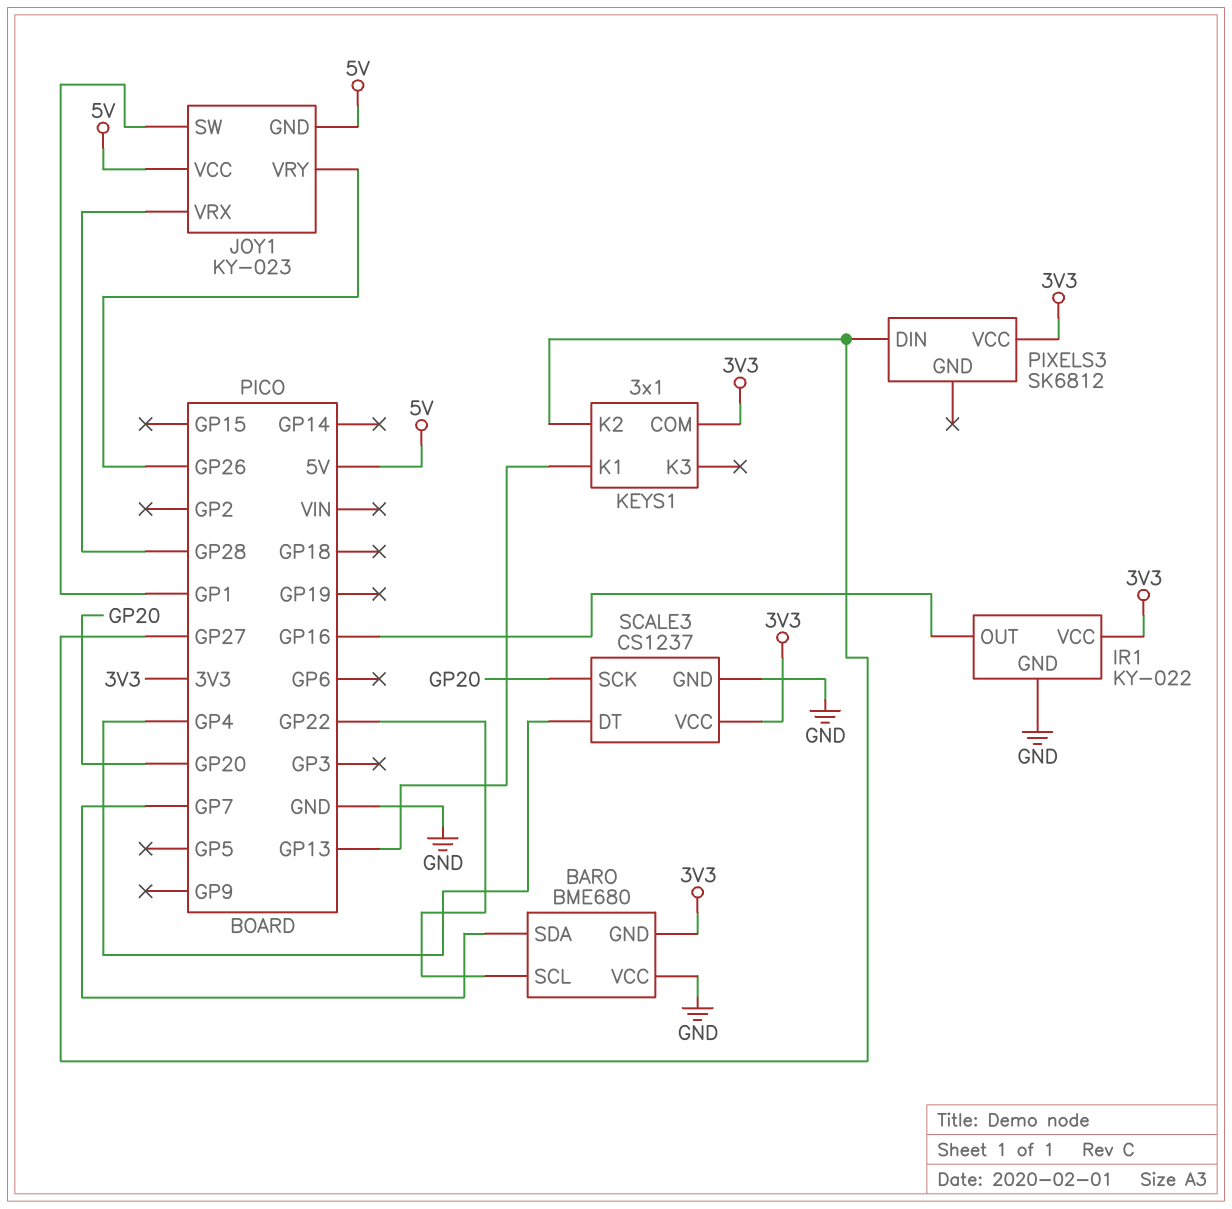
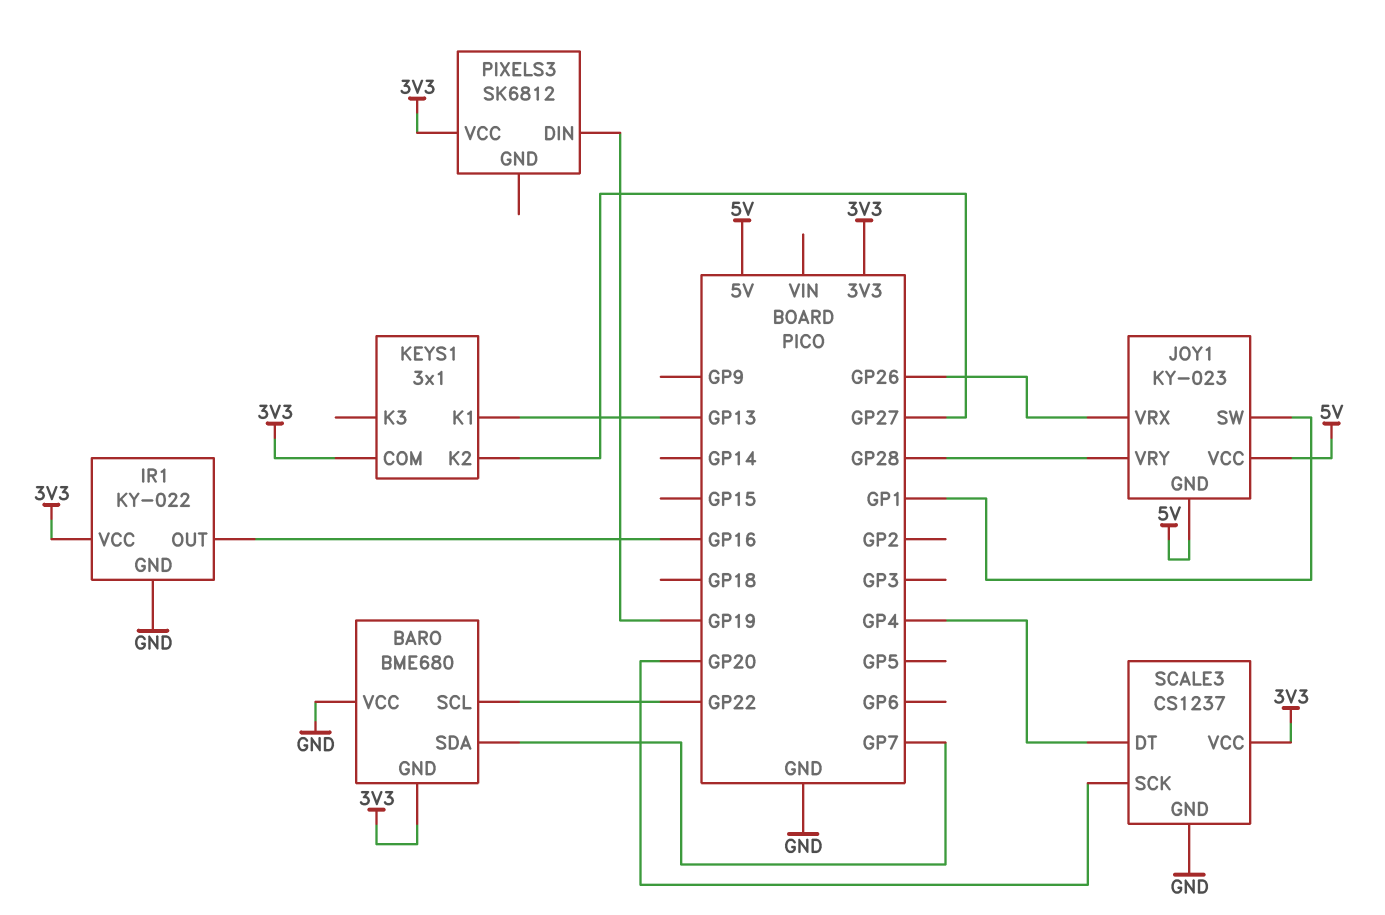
JOY1 pin VRX: GP28 -> GP26
JOY1 pin VRY: GP26 -> GP28
PIXELS3 pin DIN: GP27 -> GP19

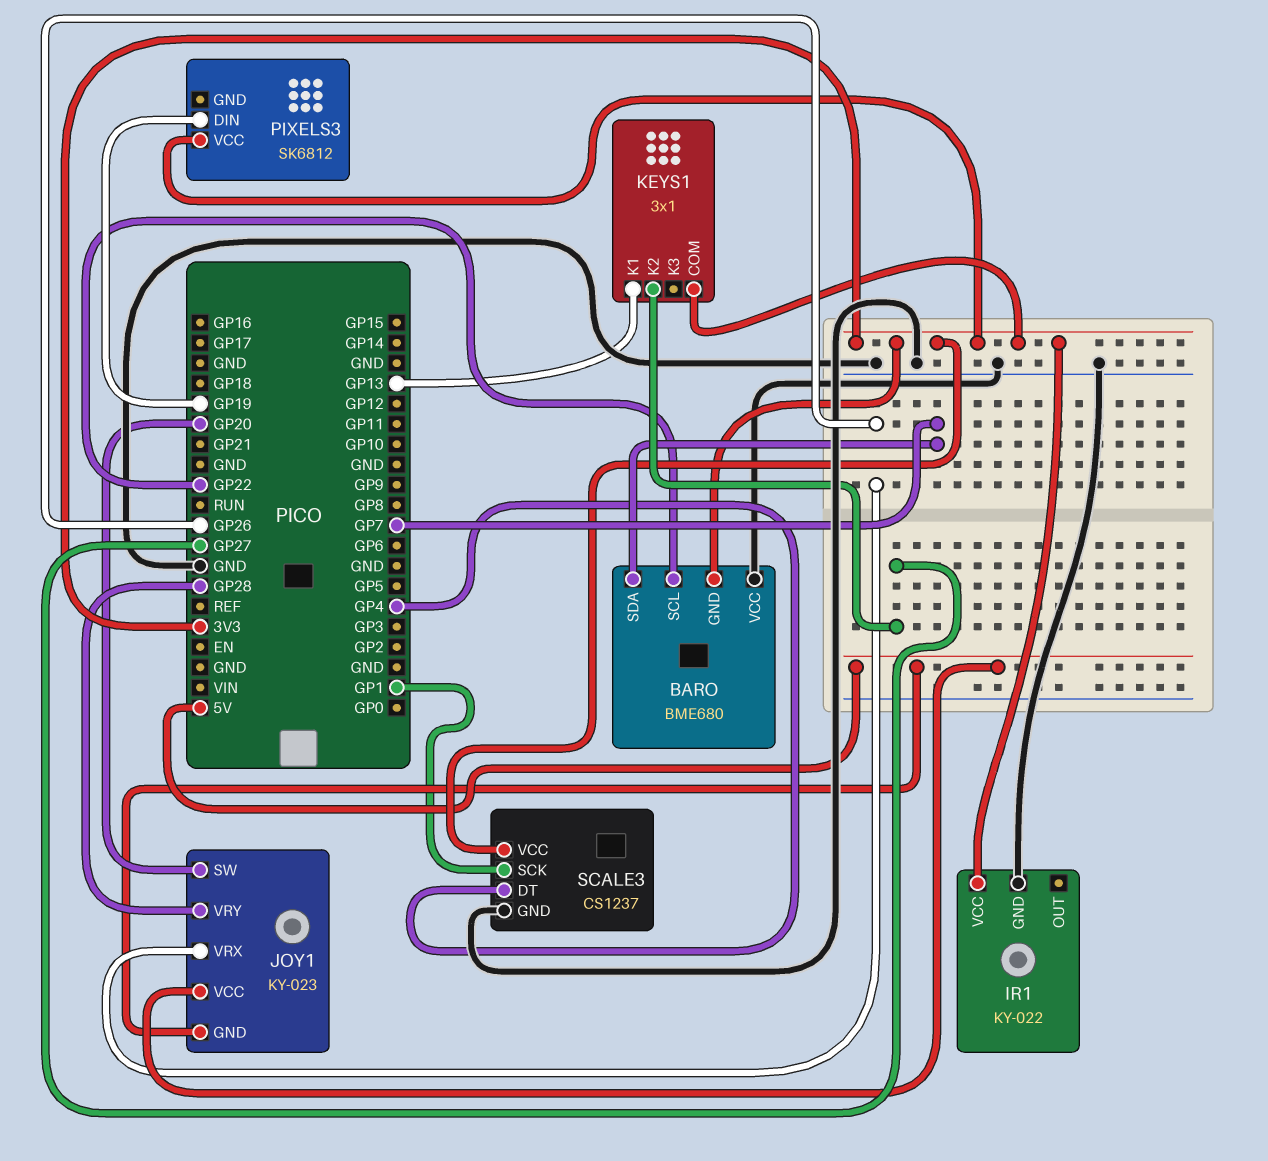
IR1 pin OUT: GP16 -> none
JOY1 pin SW: GP1 -> GP20
SCALE3 pin SCK: GP20 -> GP1

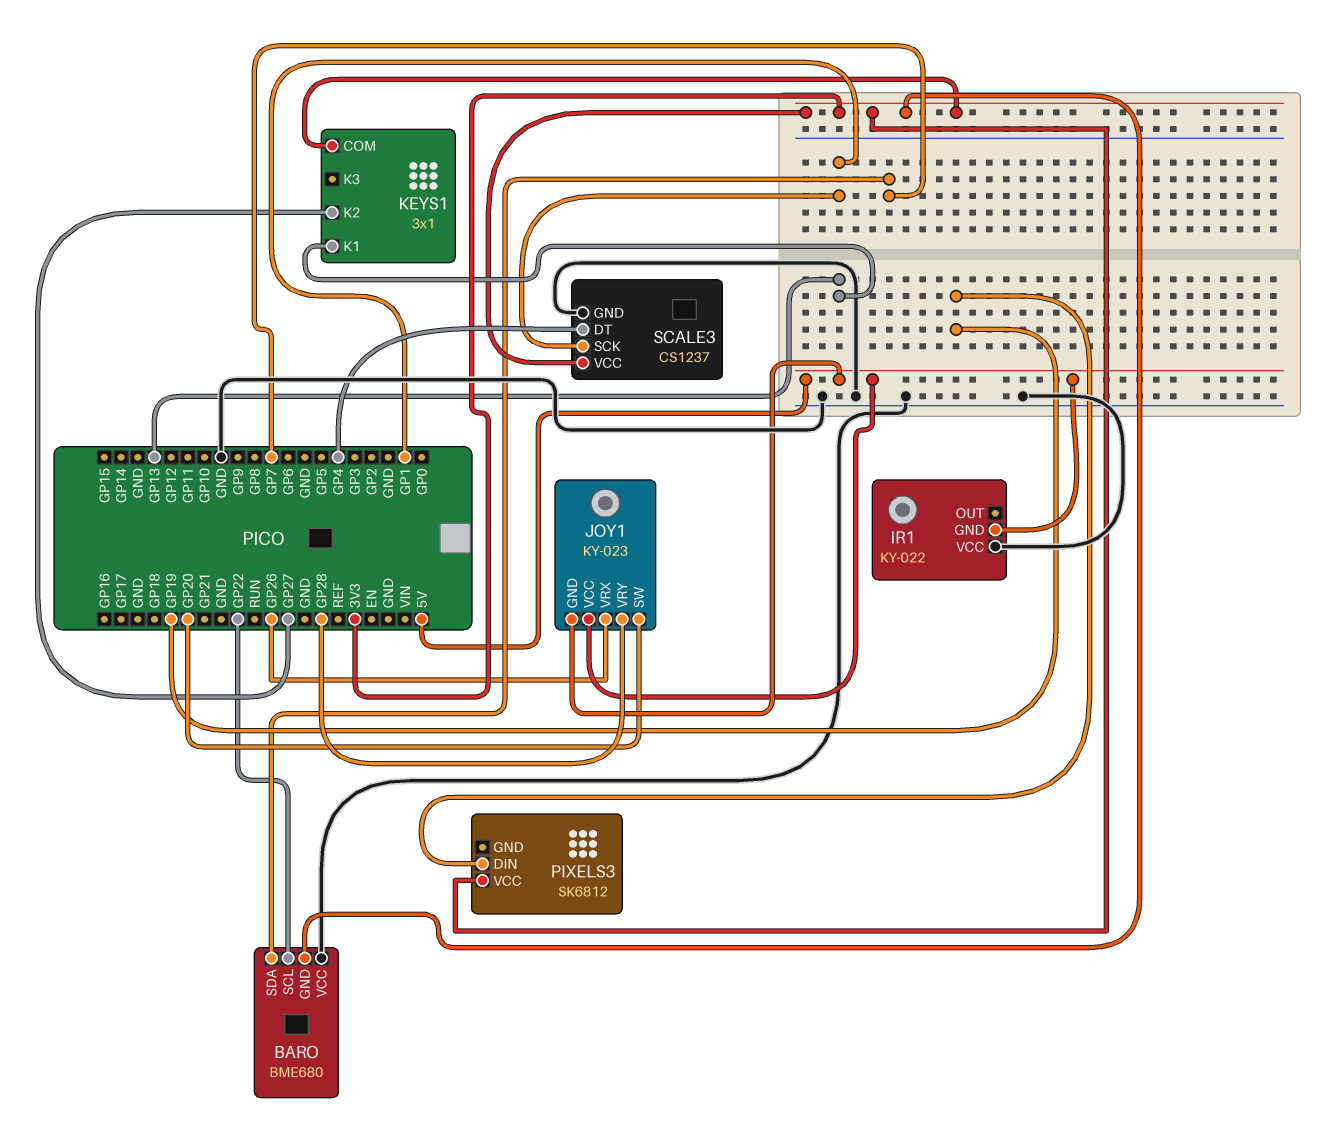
IR1 pin GND: GND -> 5V
IR1 pin VCC: 3V3 -> GND

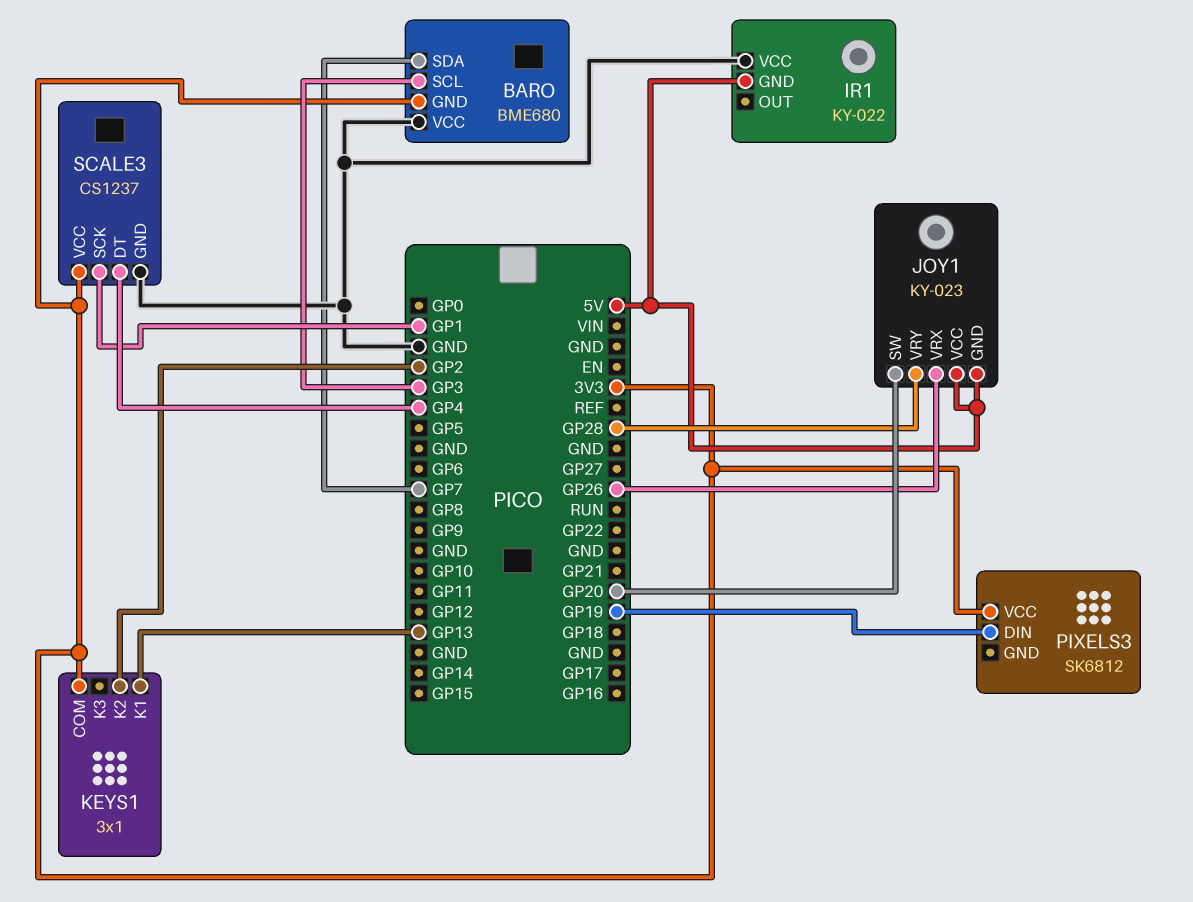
BARO pin SCL: GP22 -> GP3
KEYS1 pin K2: GP27 -> GP2

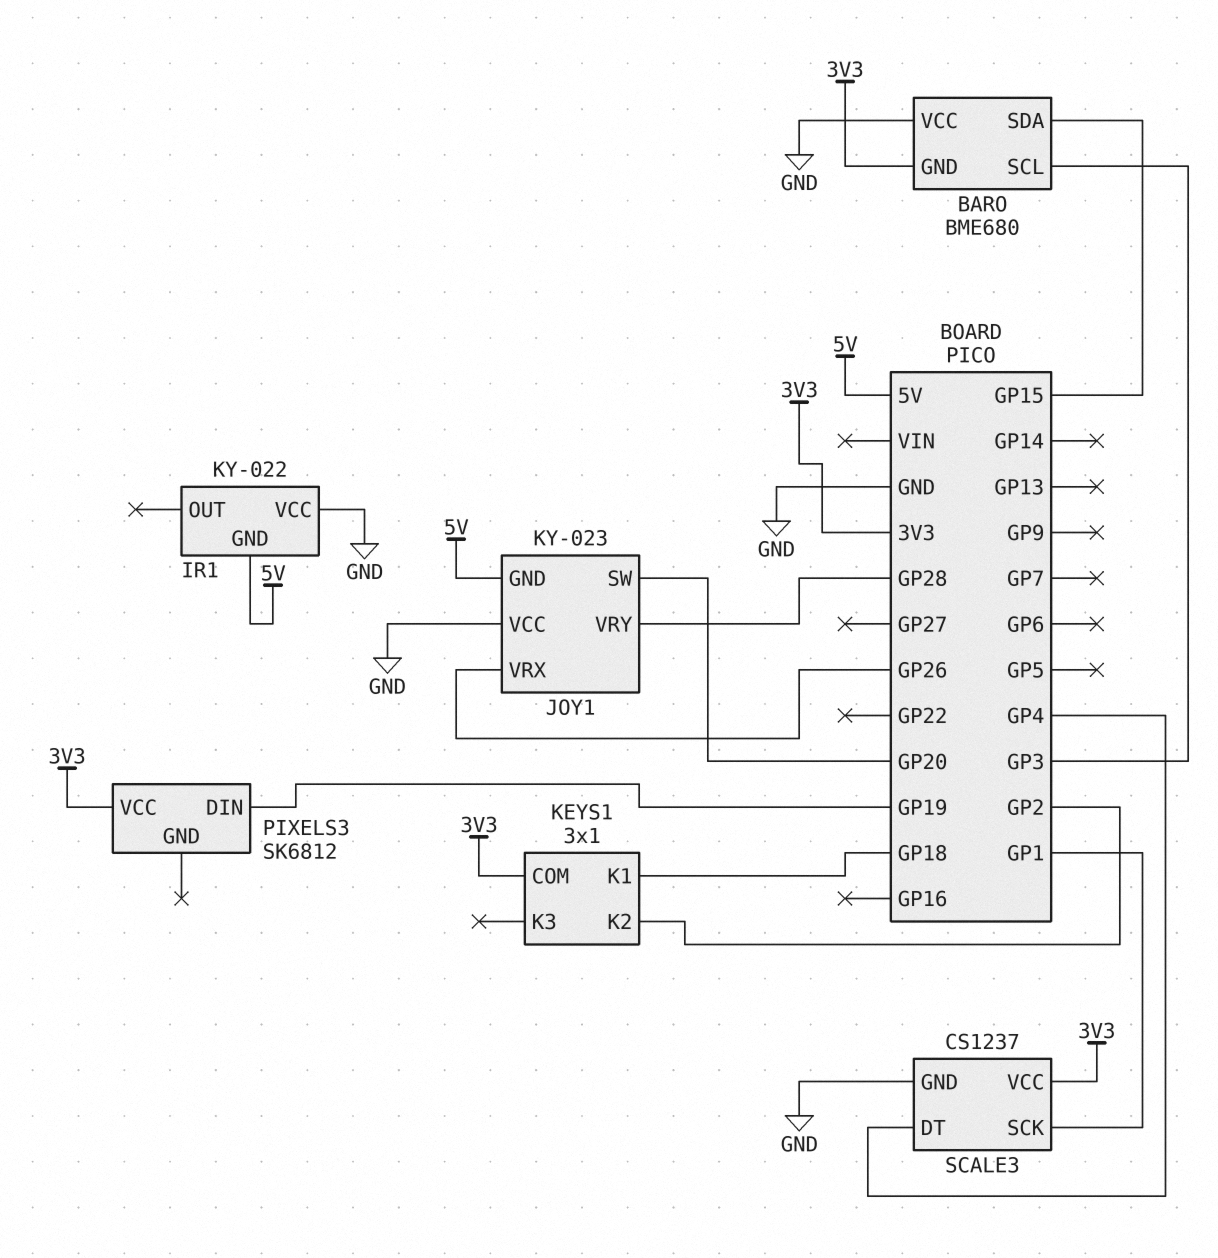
BARO pin SDA: GP7 -> GP15
JOY1 pin VCC: 5V -> GND
KEYS1 pin K1: GP13 -> GP18

